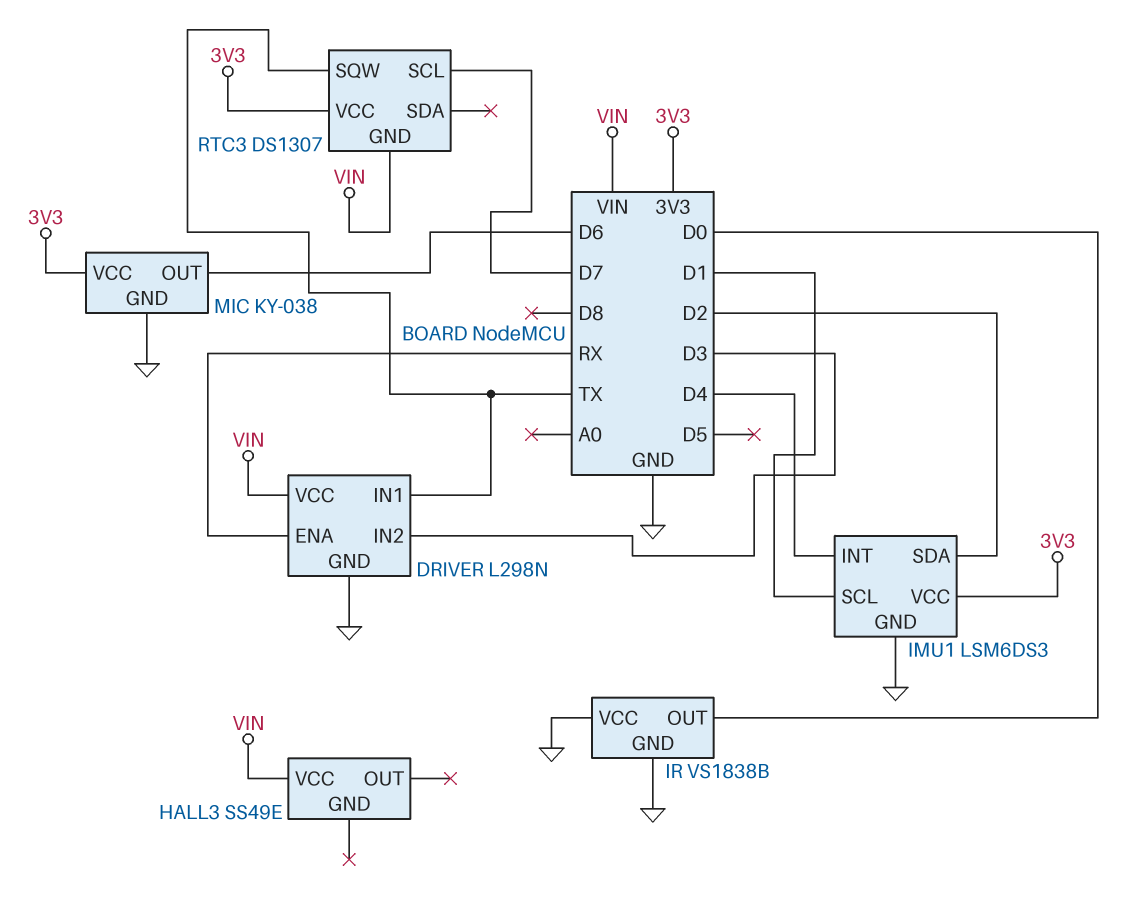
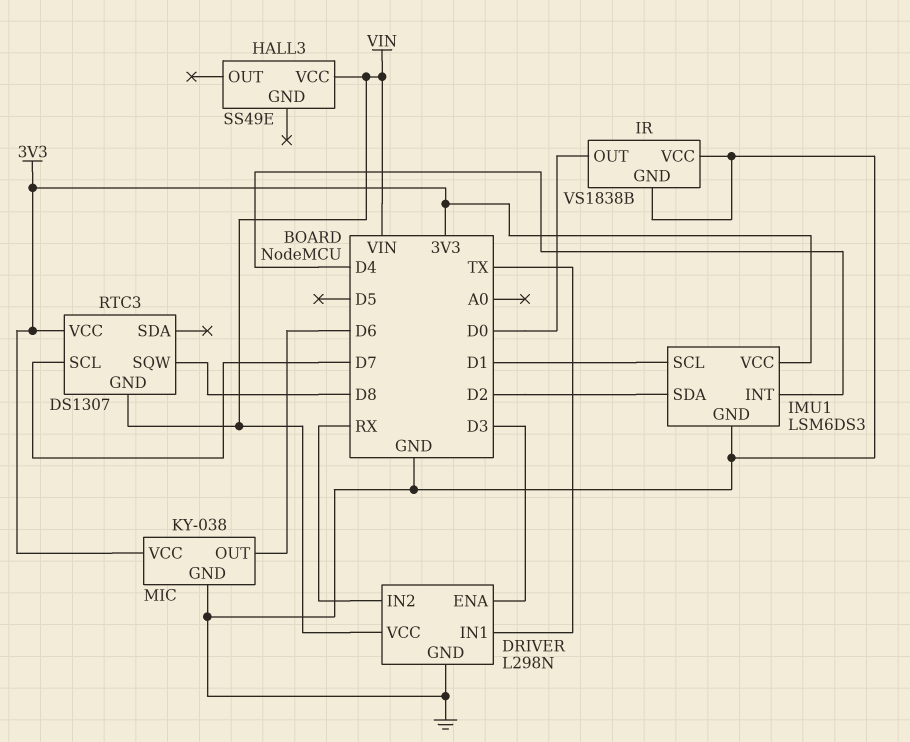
DRIVER pin ENA: RX -> D3
DRIVER pin IN2: D3 -> RX
RTC3 pin SQW: TX -> D8

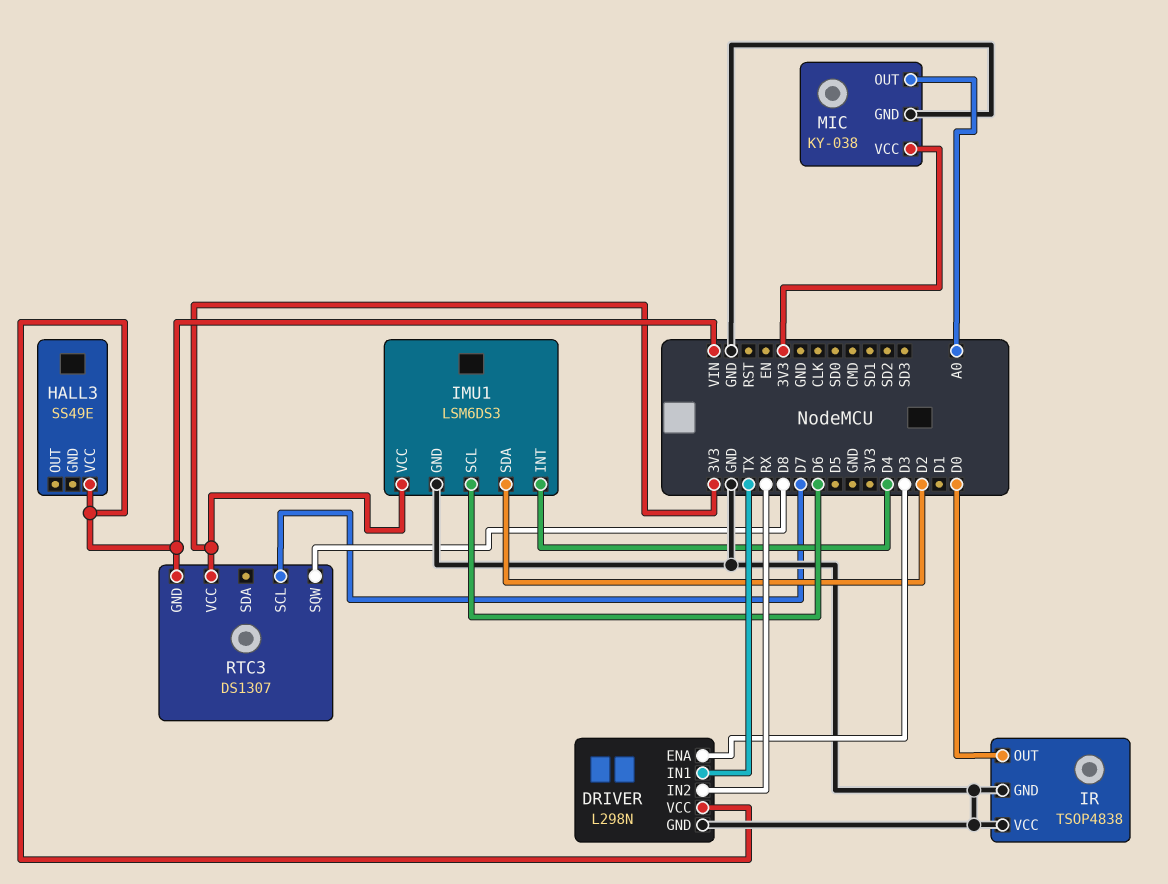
IMU1 pin SCL: D1 -> D6
IR: VS1838B -> TSOP4838
MIC pin OUT: D6 -> A0

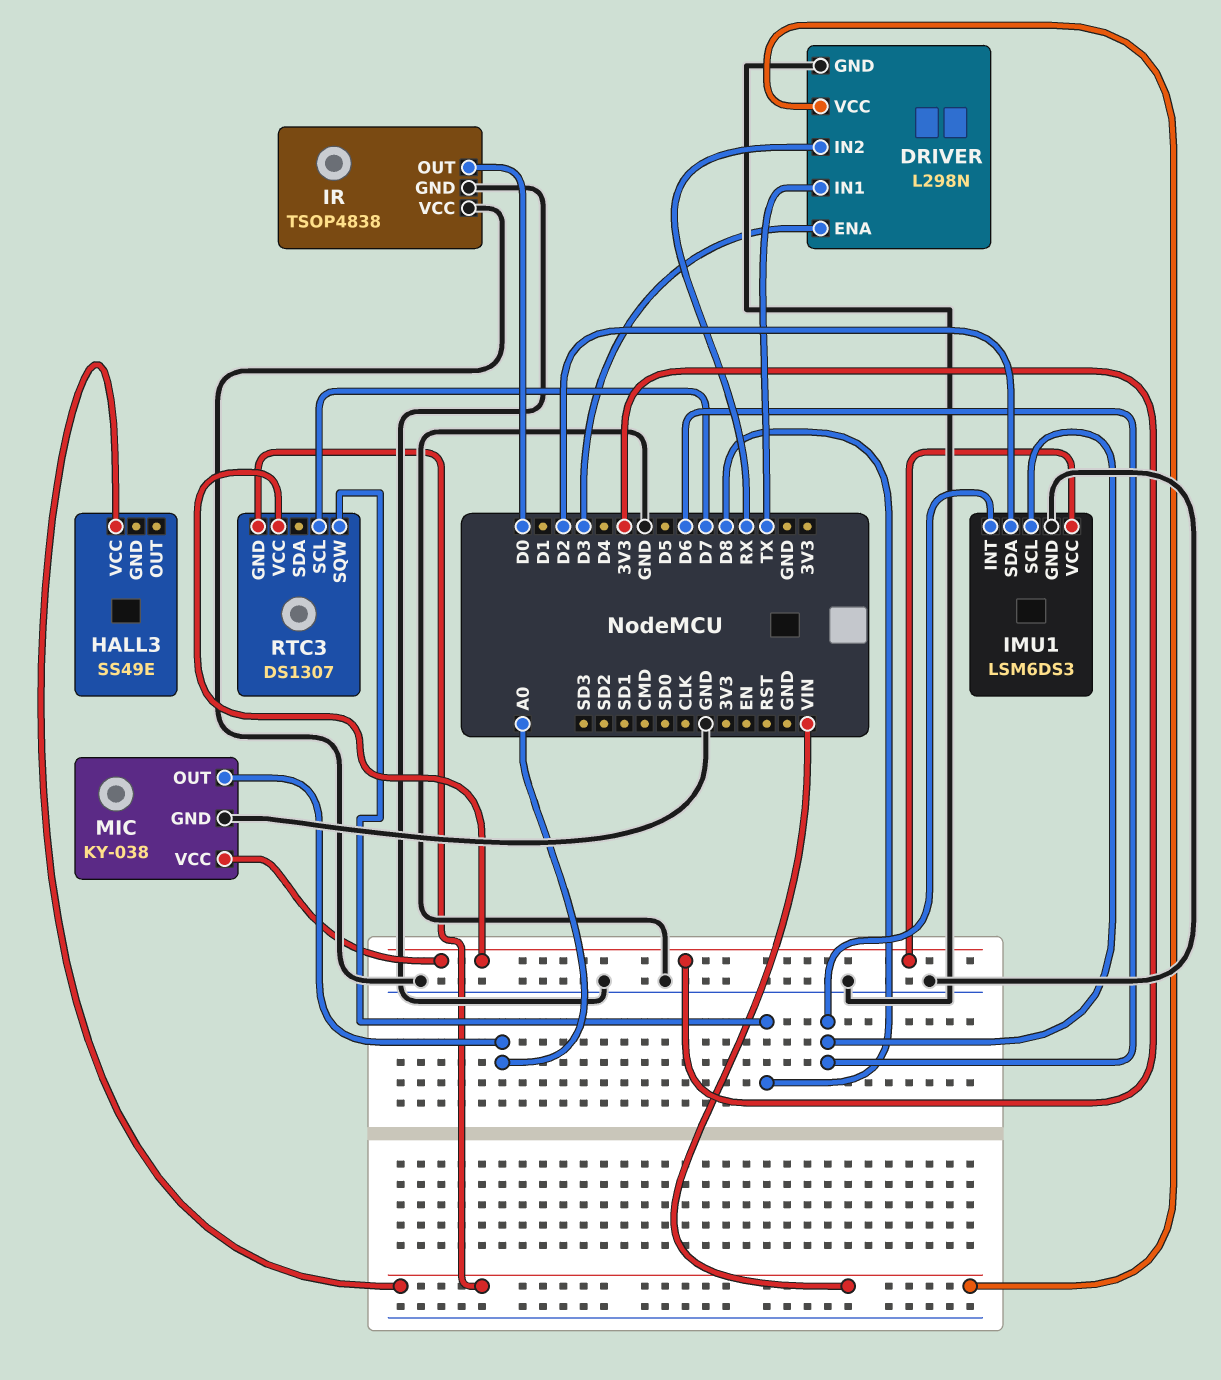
IMU1 pin INT: D4 -> D6

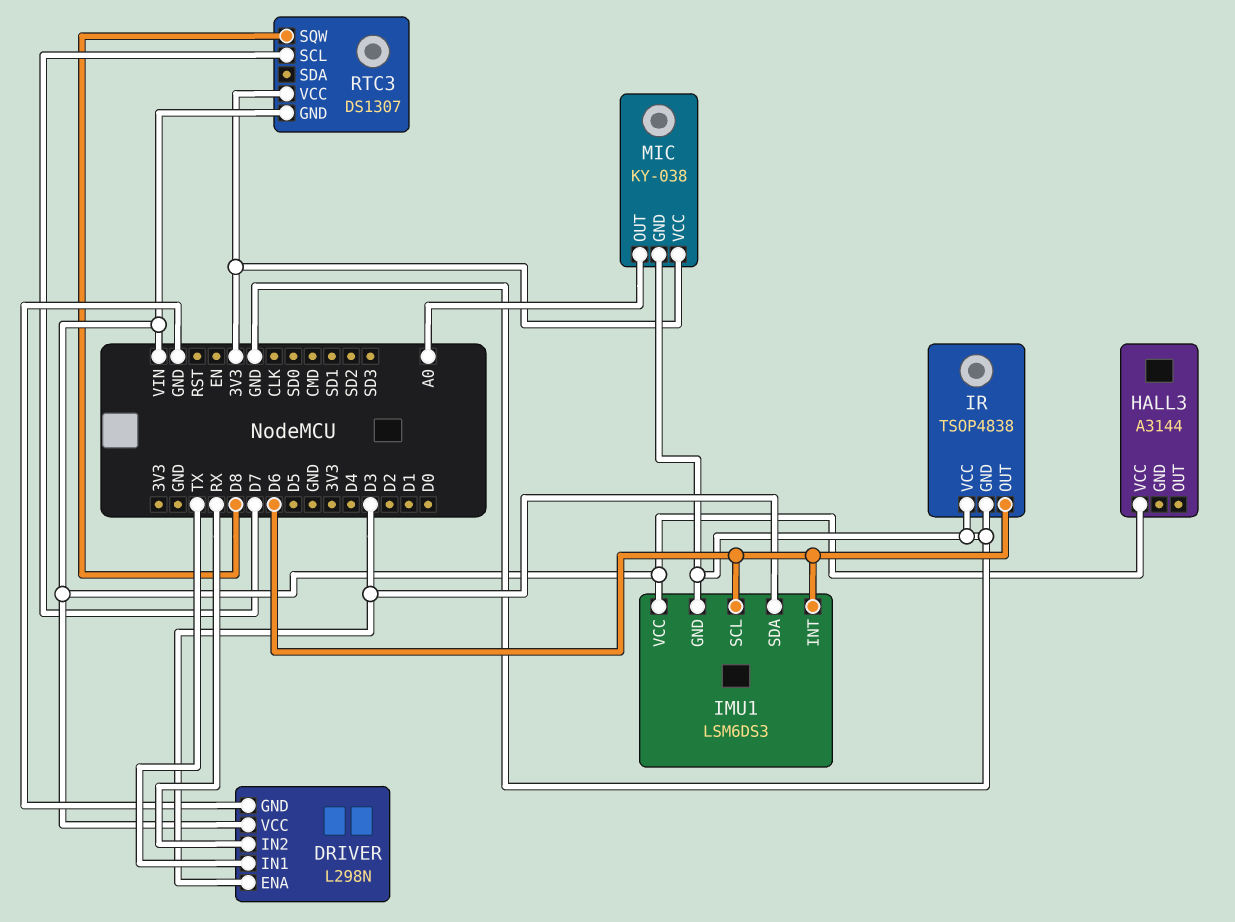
HALL3: SS49E -> A3144
IMU1 pin SDA: D2 -> D3
IMU1 pin VCC: 3V3 -> VIN
IR pin OUT: D0 -> D6

